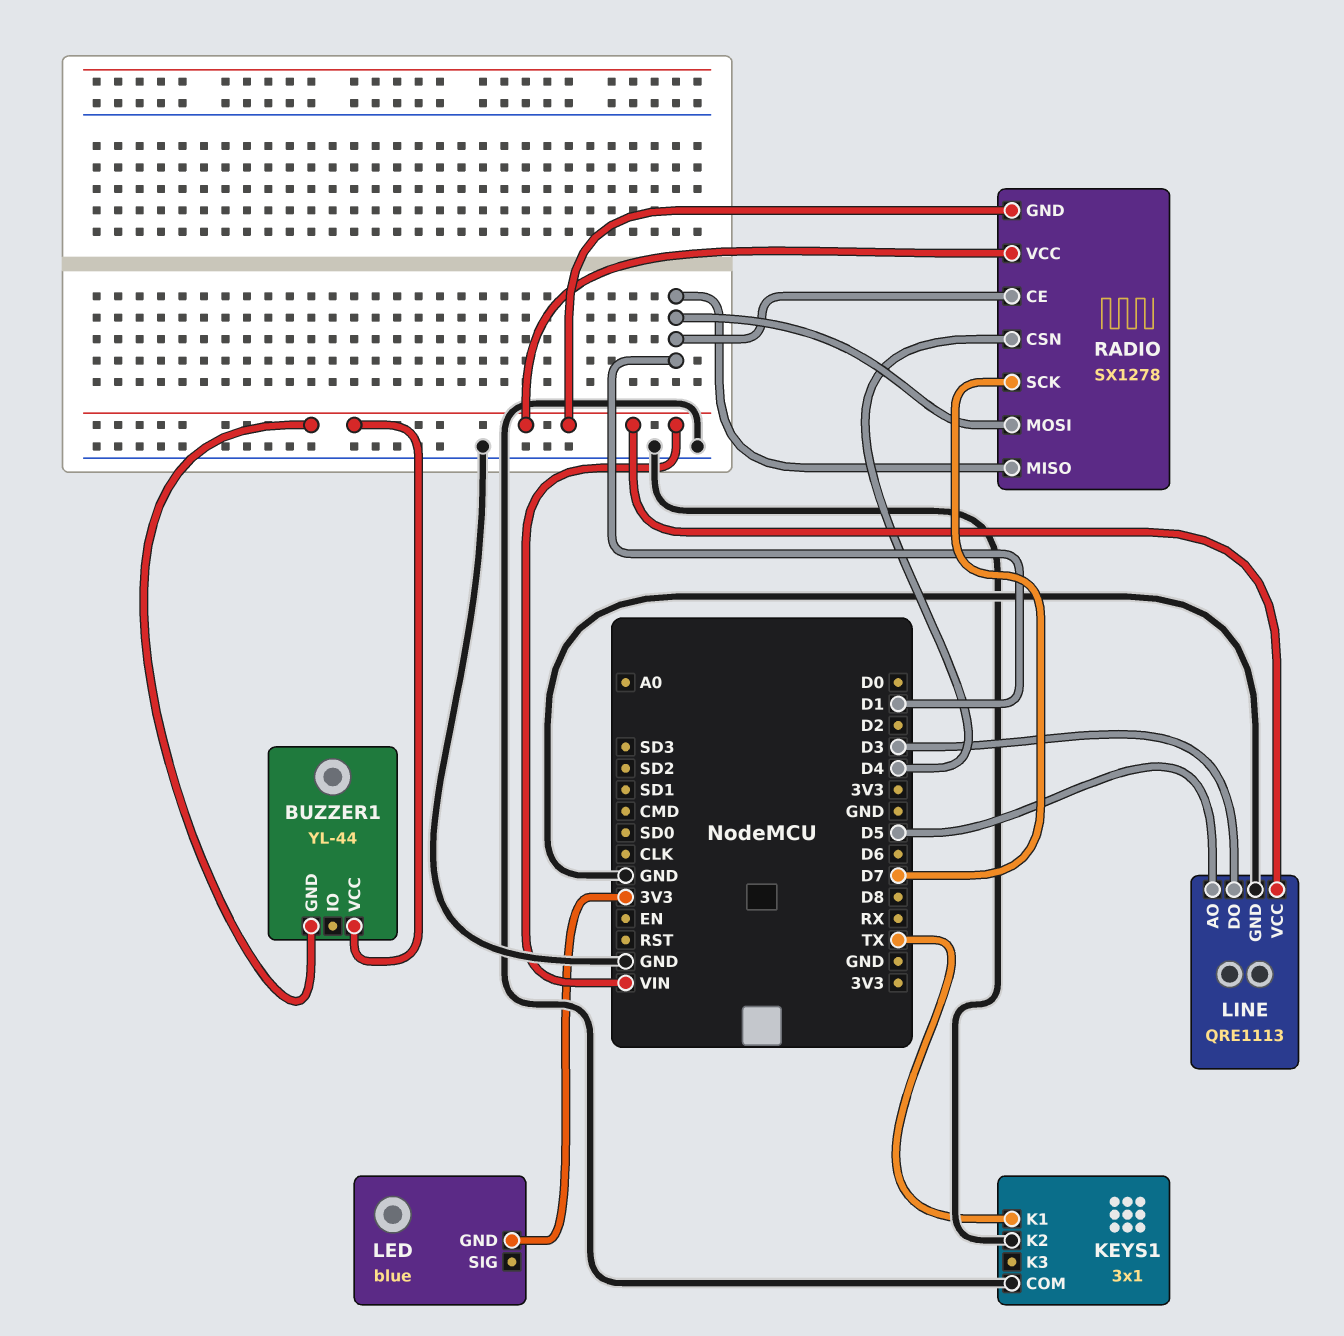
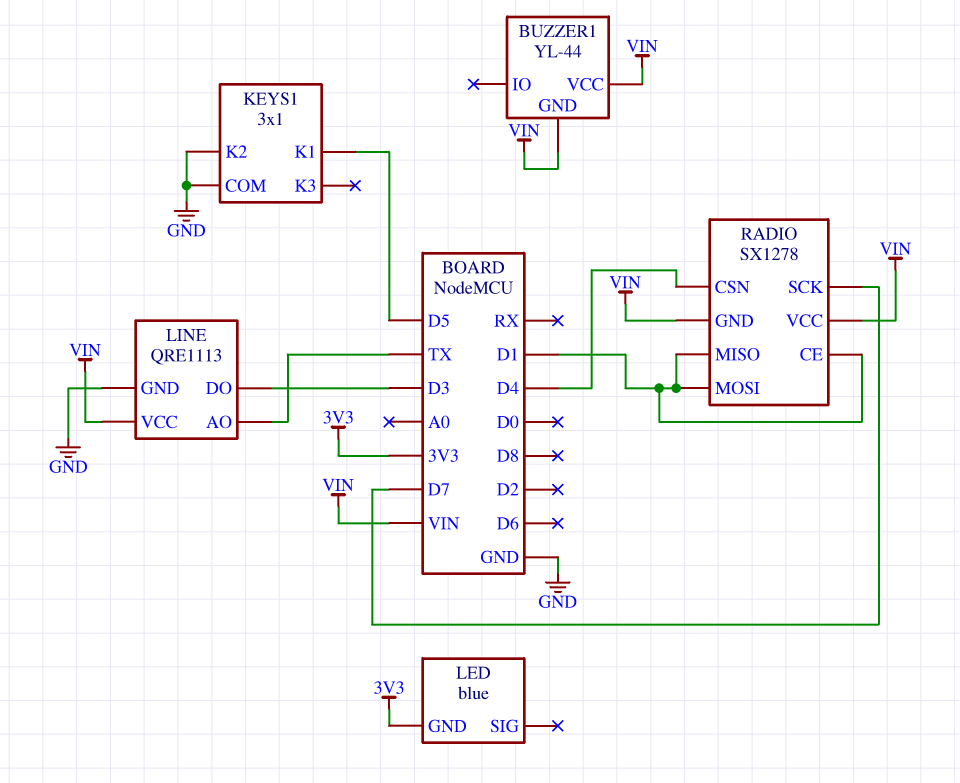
KEYS1 pin K1: TX -> D5
LINE pin AO: D5 -> TX

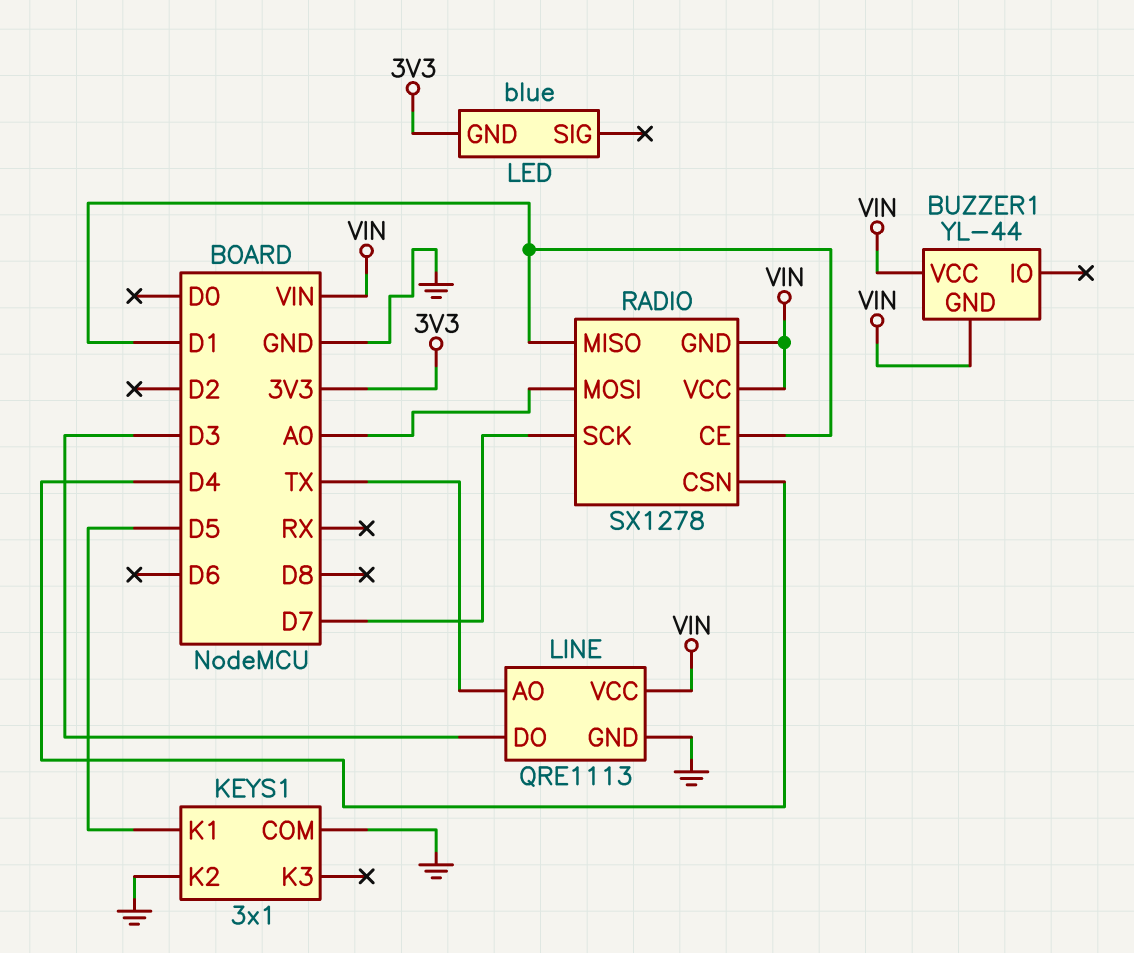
RADIO pin MOSI: D1 -> A0

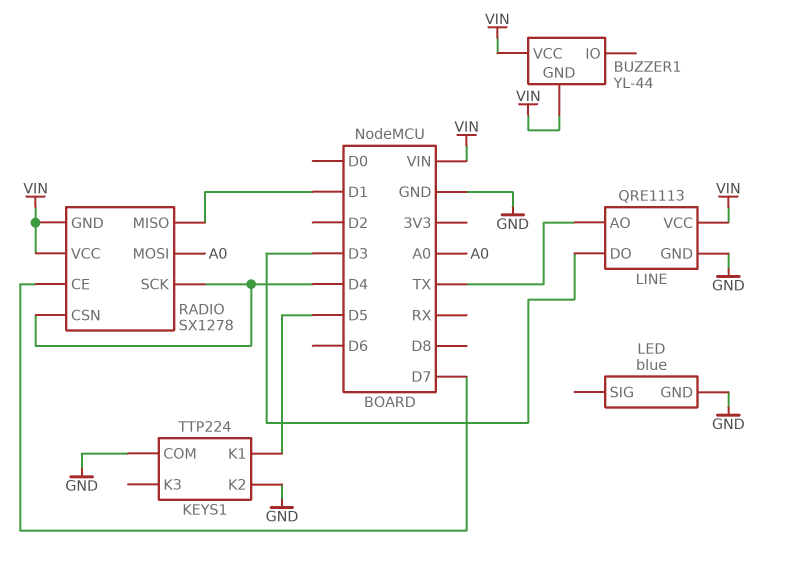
KEYS1: 3x1 -> TTP224
LED pin GND: 3V3 -> GND
RADIO pin CE: D1 -> D7
RADIO pin SCK: D7 -> D4

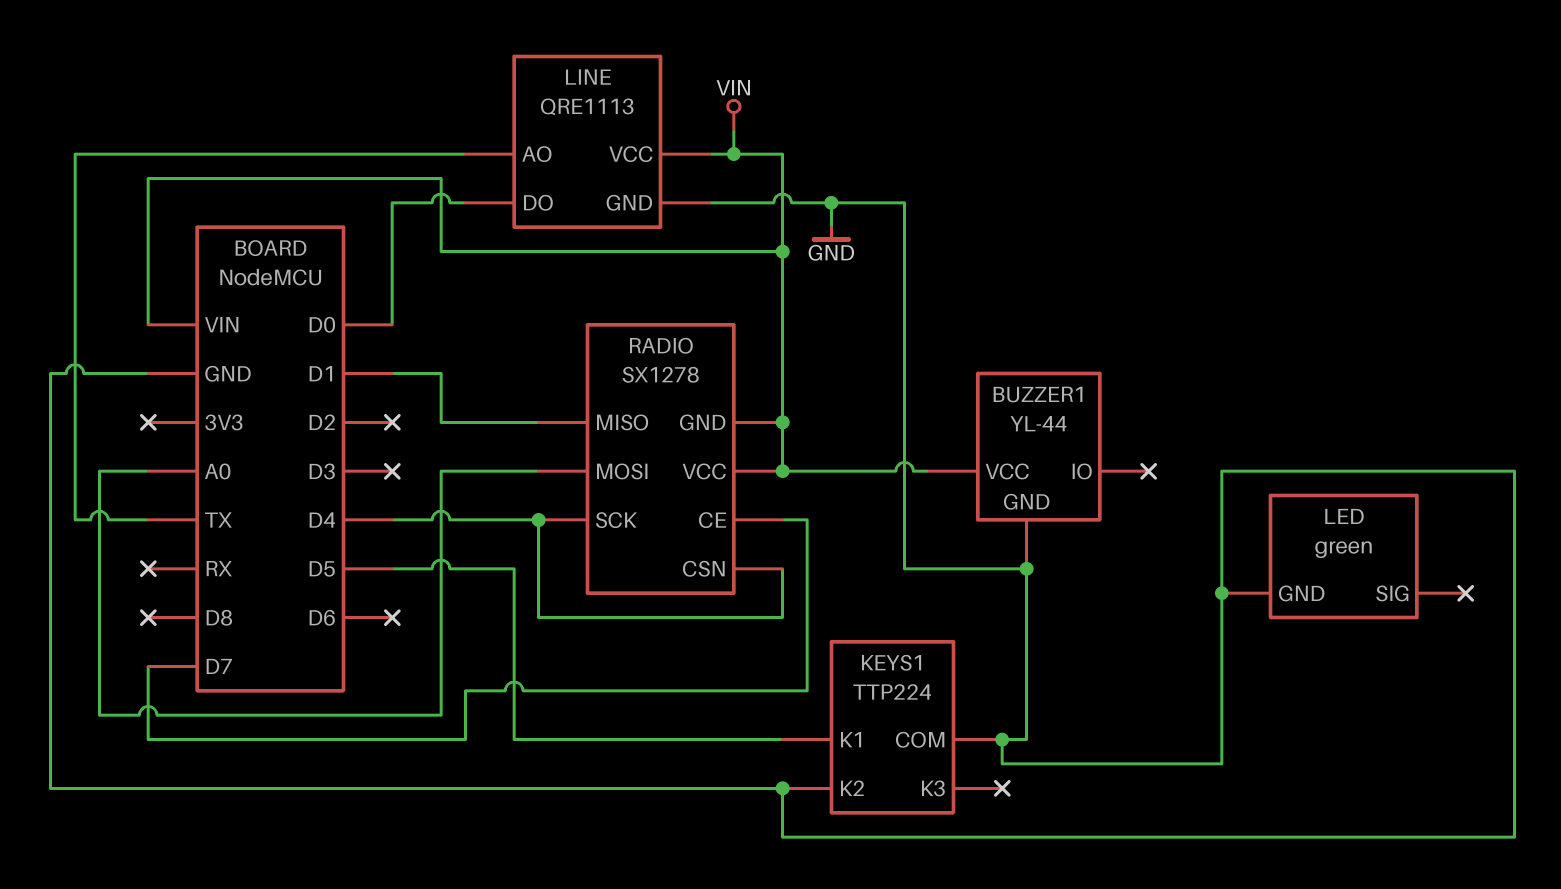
BUZZER1 pin GND: VIN -> GND
LED: blue -> green
LINE pin DO: D3 -> D0

